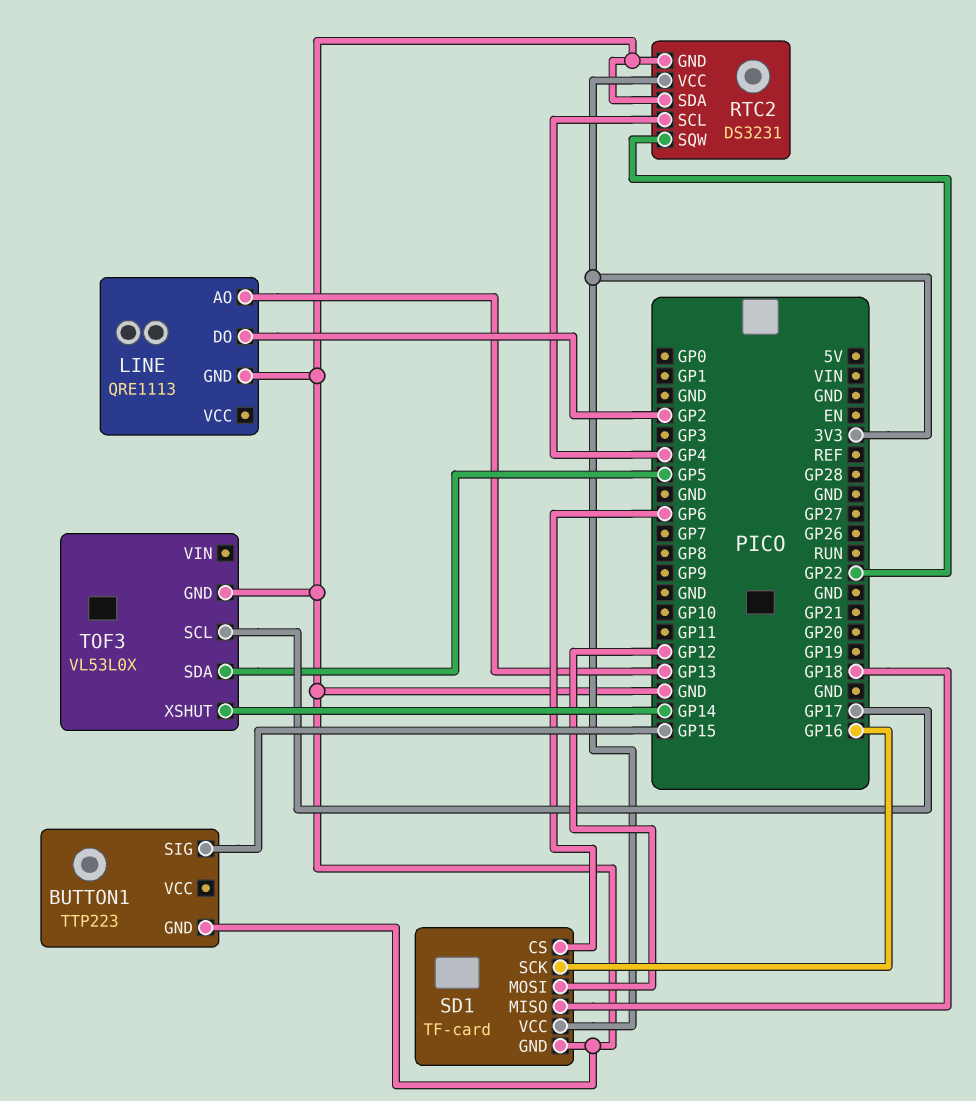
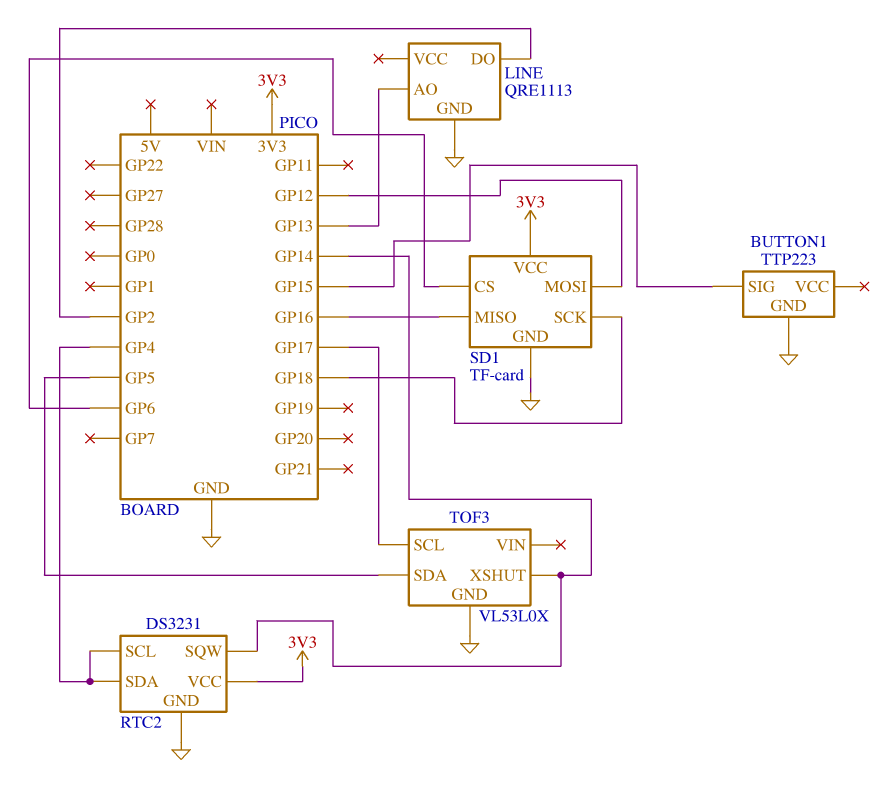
RTC2 pin SDA: GND -> GP4
RTC2 pin SQW: GP22 -> GP14
SD1 pin MISO: GP18 -> GP16
SD1 pin SCK: GP16 -> GP18

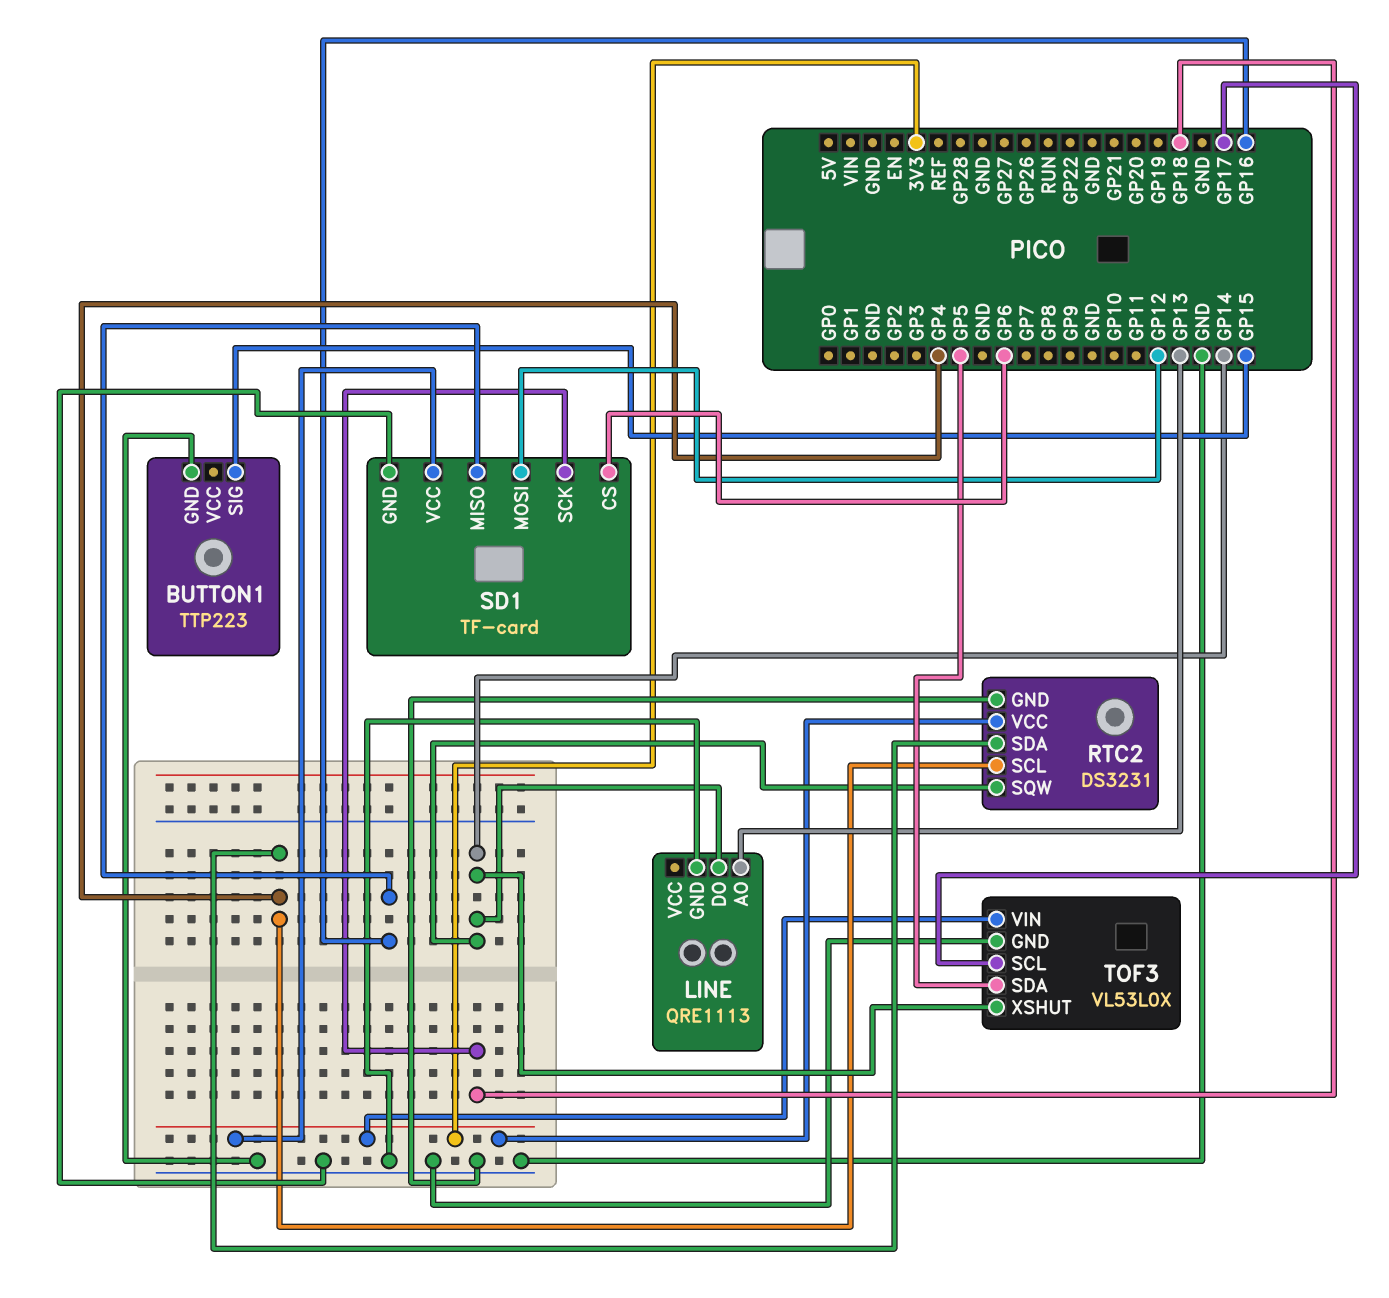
LINE pin DO: GP2 -> GP14
TOF3 pin VIN: none -> 3V3

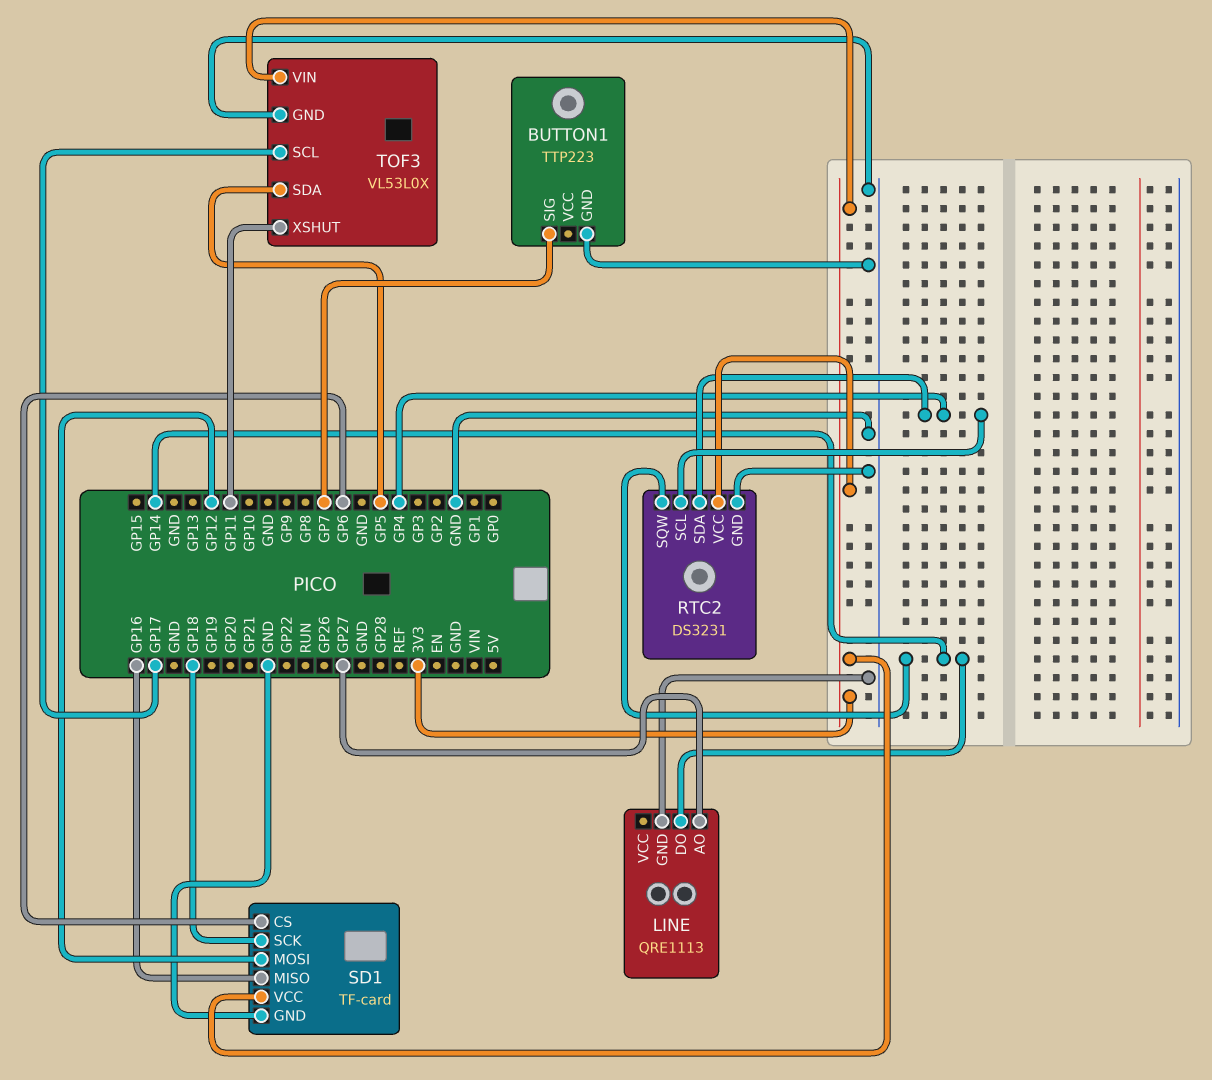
BUTTON1 pin SIG: GP15 -> GP7
LINE pin AO: GP13 -> GP27
TOF3 pin XSHUT: GP14 -> GP11

